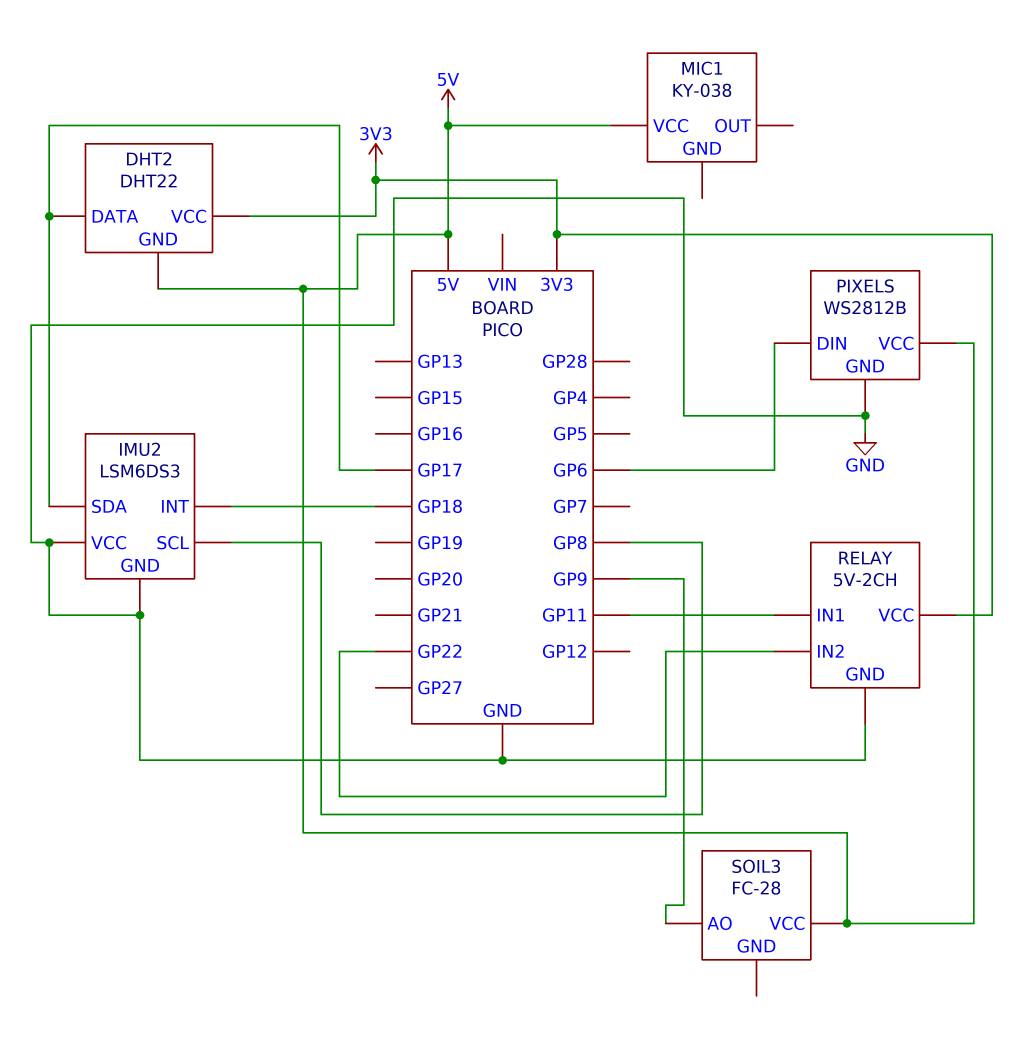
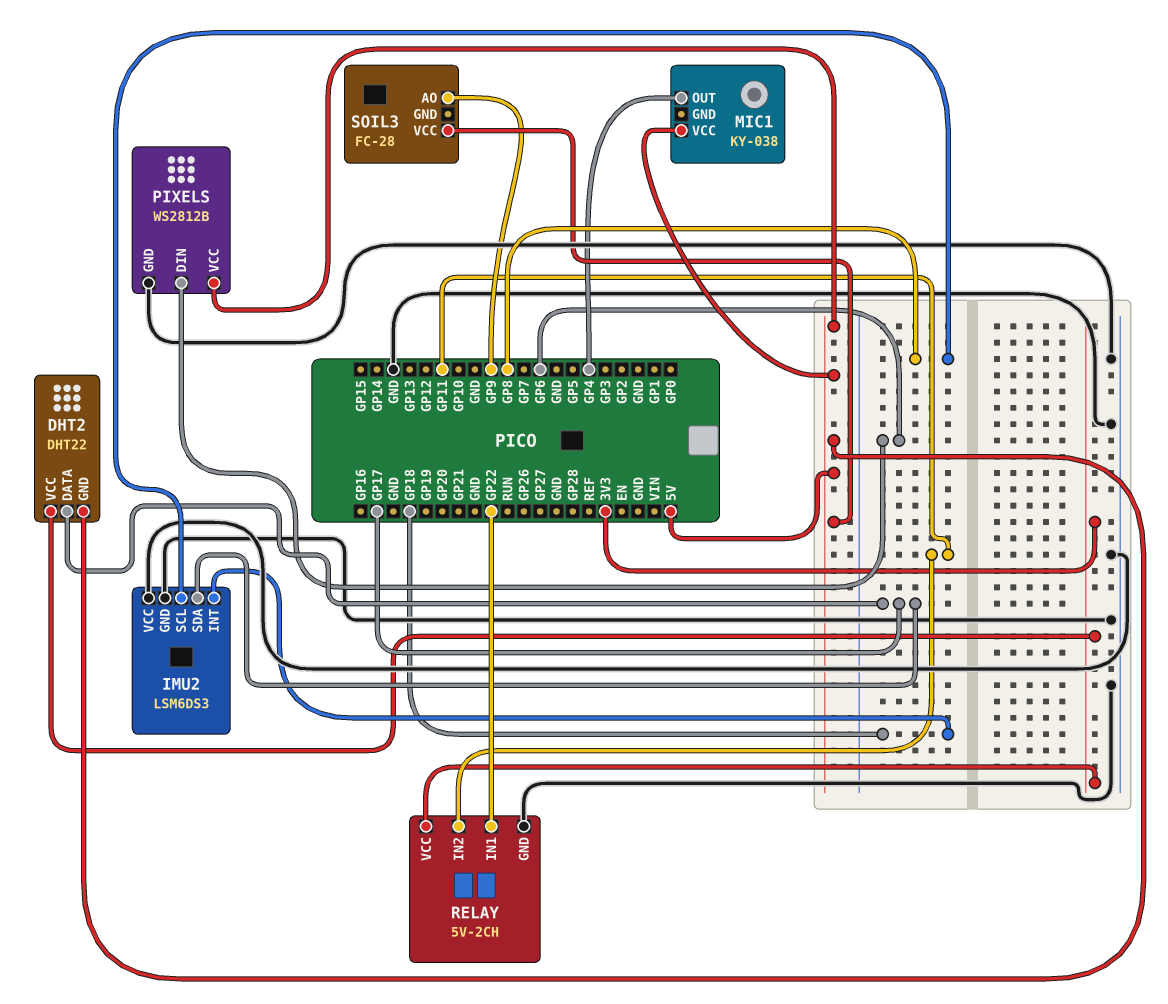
MIC1 pin OUT: none -> GP4
RELAY pin IN1: GP11 -> GP22
RELAY pin IN2: GP22 -> GP11

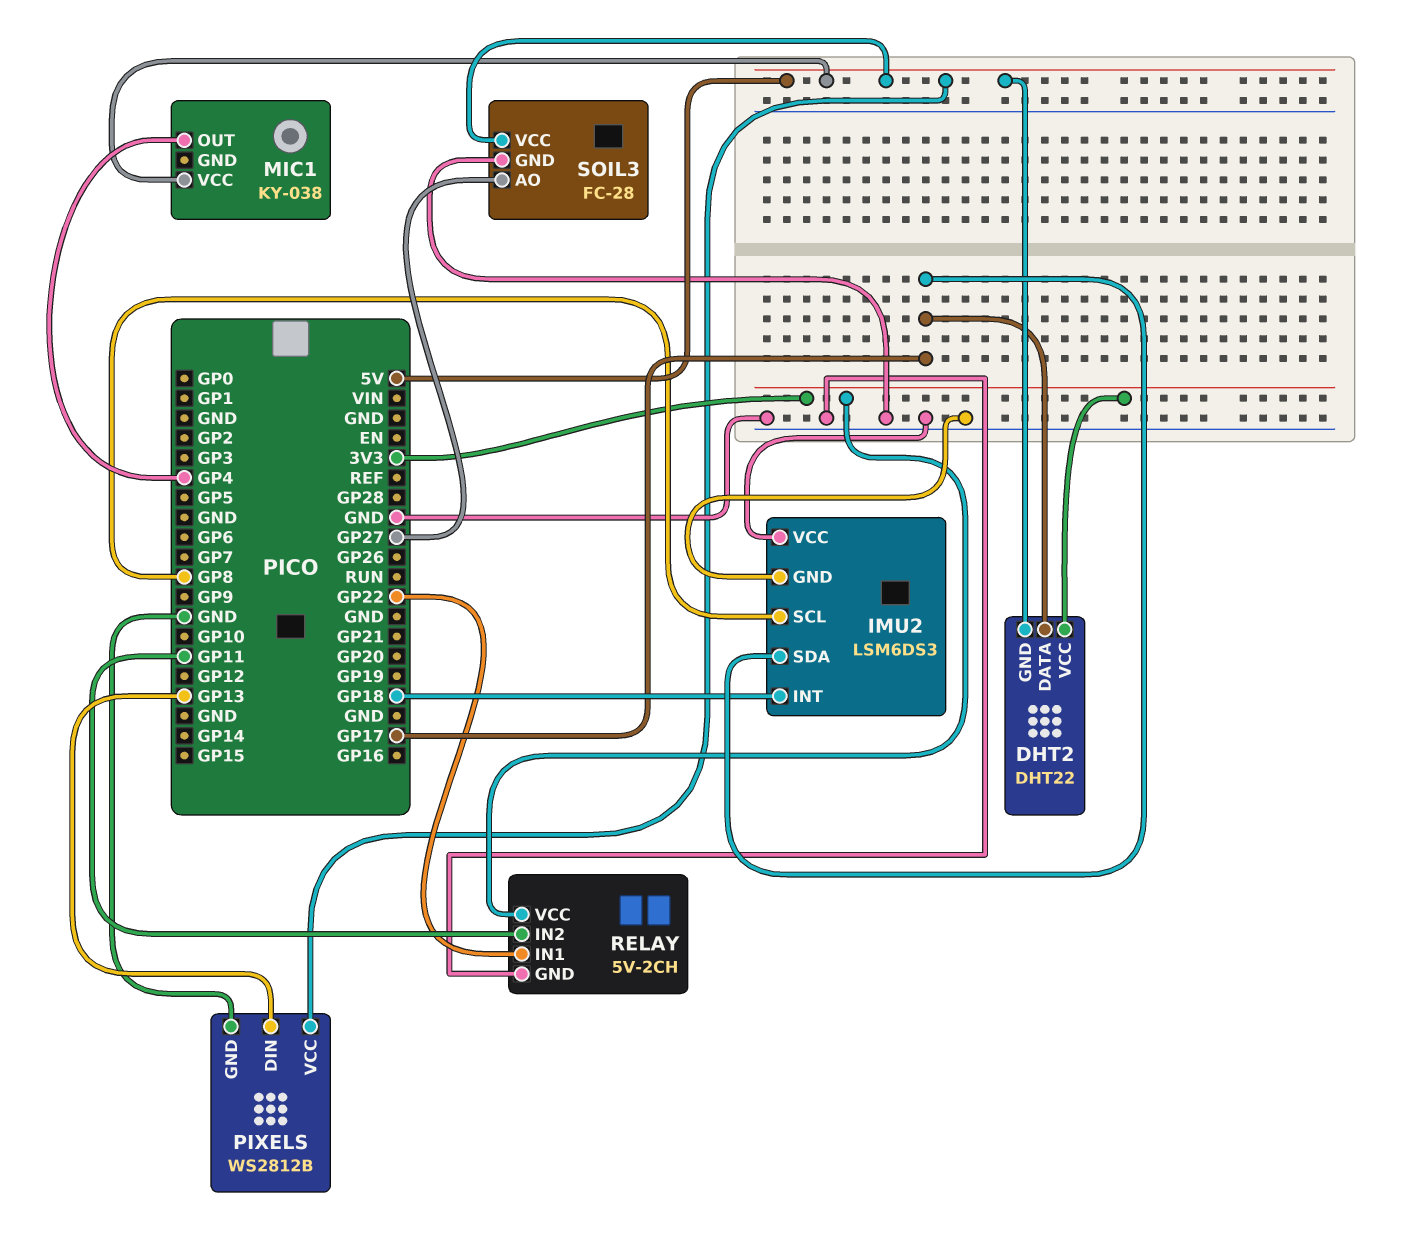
PIXELS pin DIN: GP6 -> GP13
SOIL3 pin AO: GP9 -> GP27
SOIL3 pin GND: none -> GND

